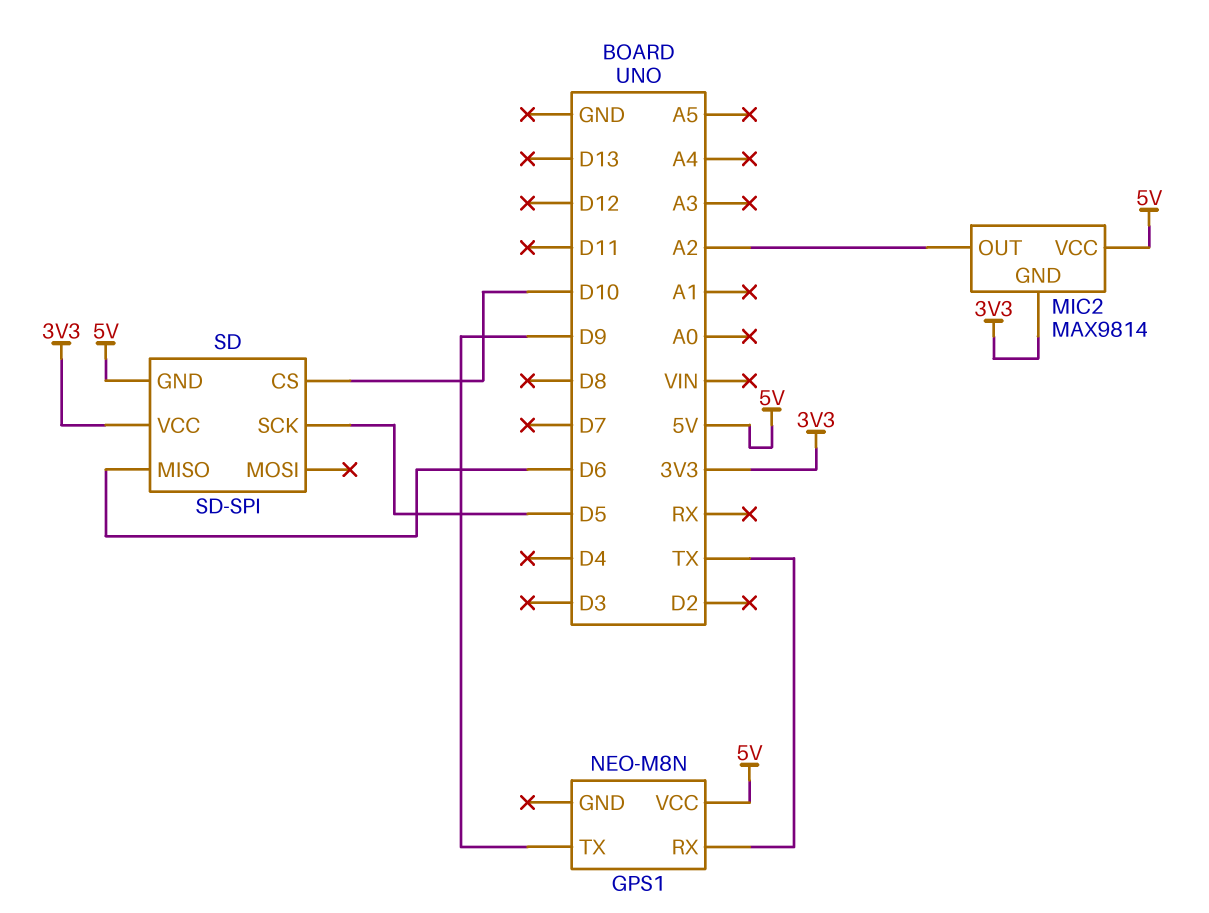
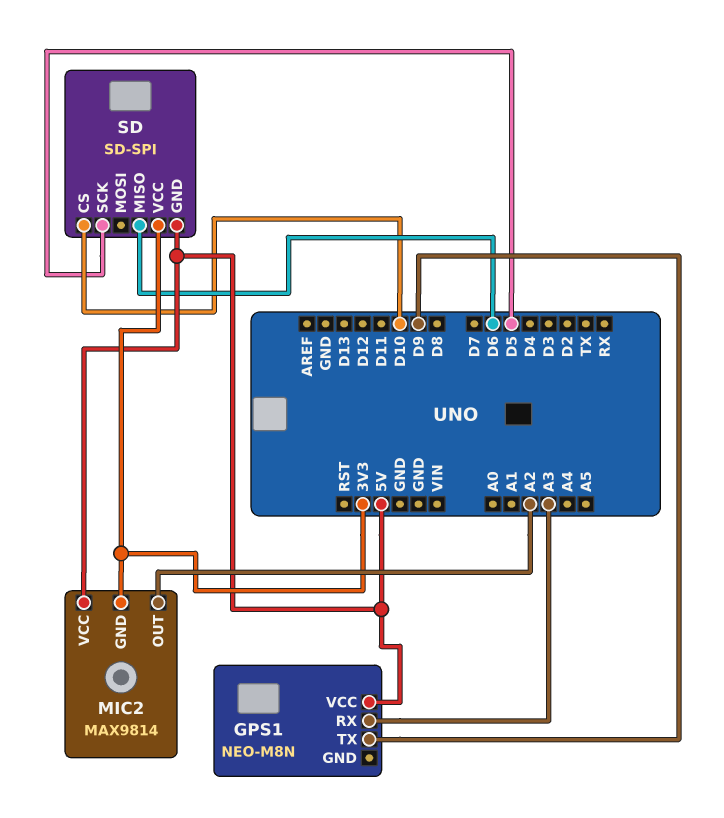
GPS1 pin RX: TX -> A3

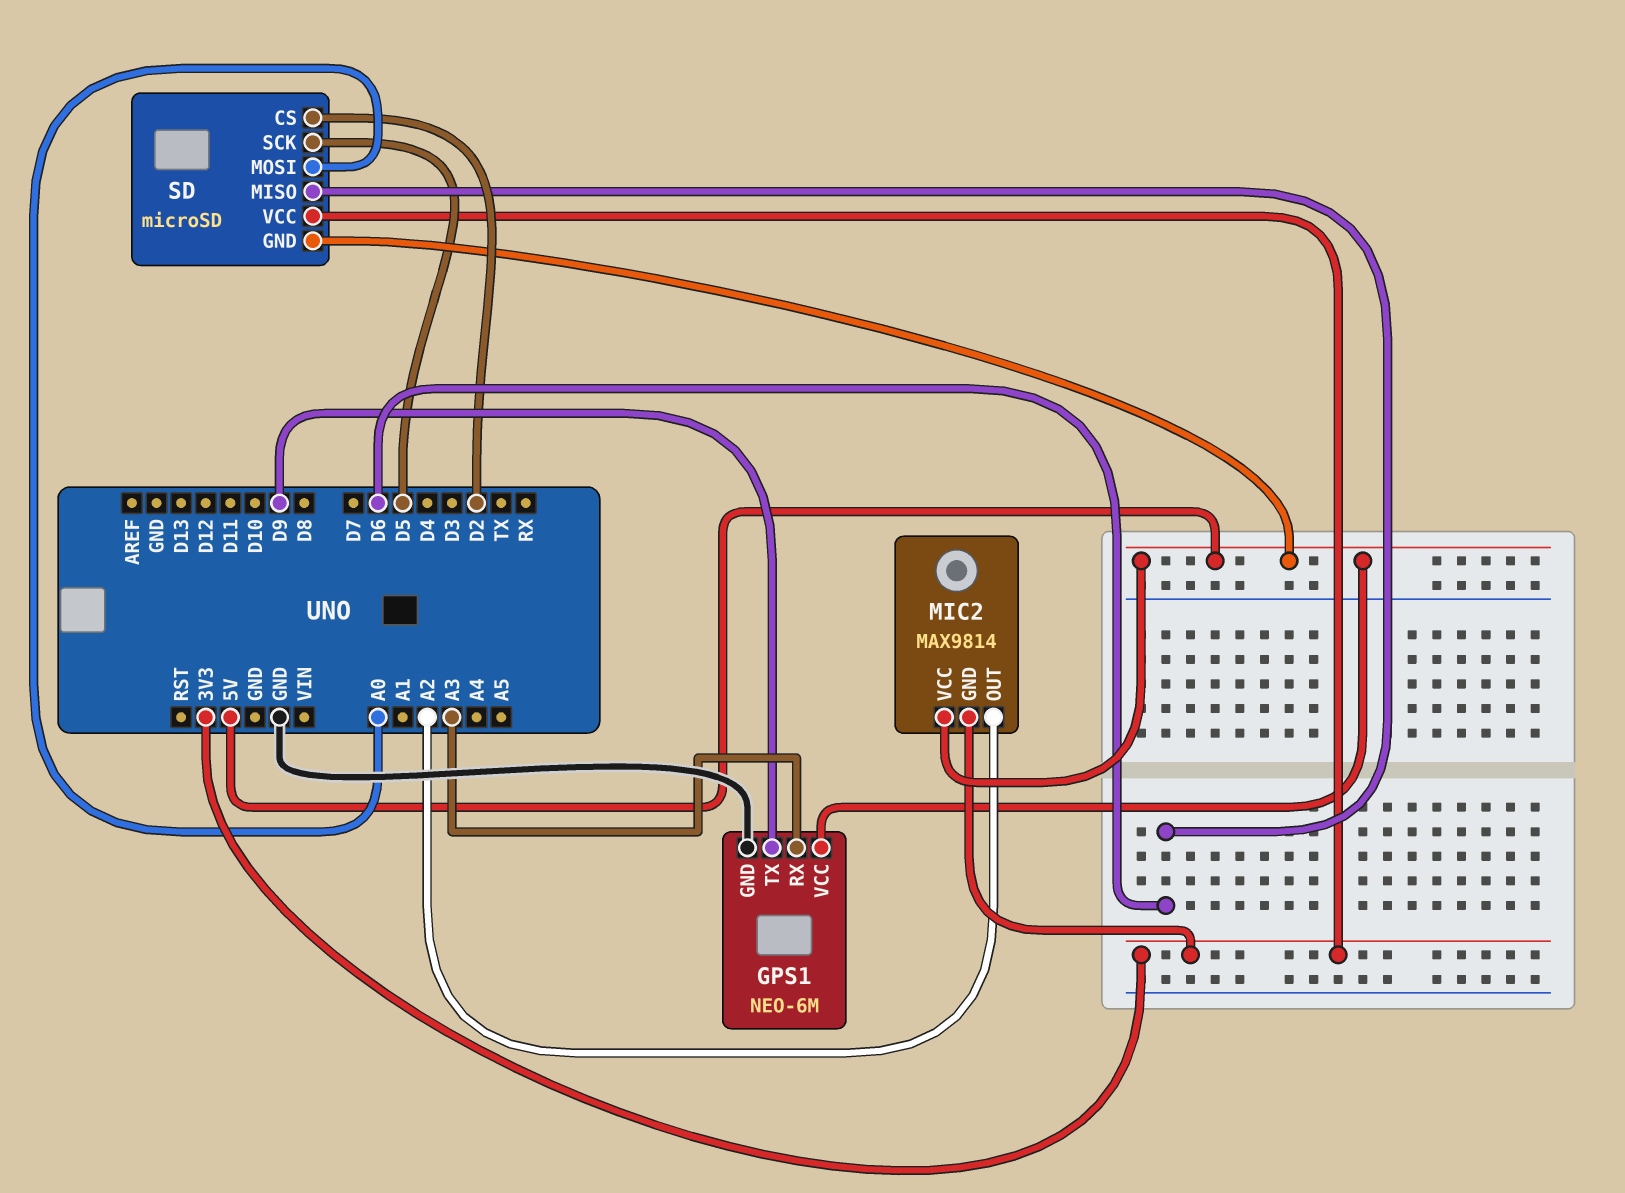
GPS1: NEO-M8N -> NEO-6M
GPS1 pin GND: none -> GND
SD: SD-SPI -> microSD
SD pin CS: D10 -> D2
SD pin MOSI: none -> A0

